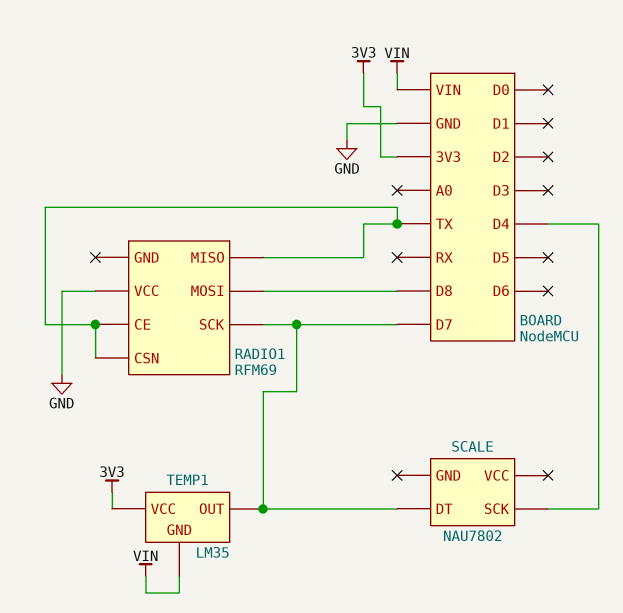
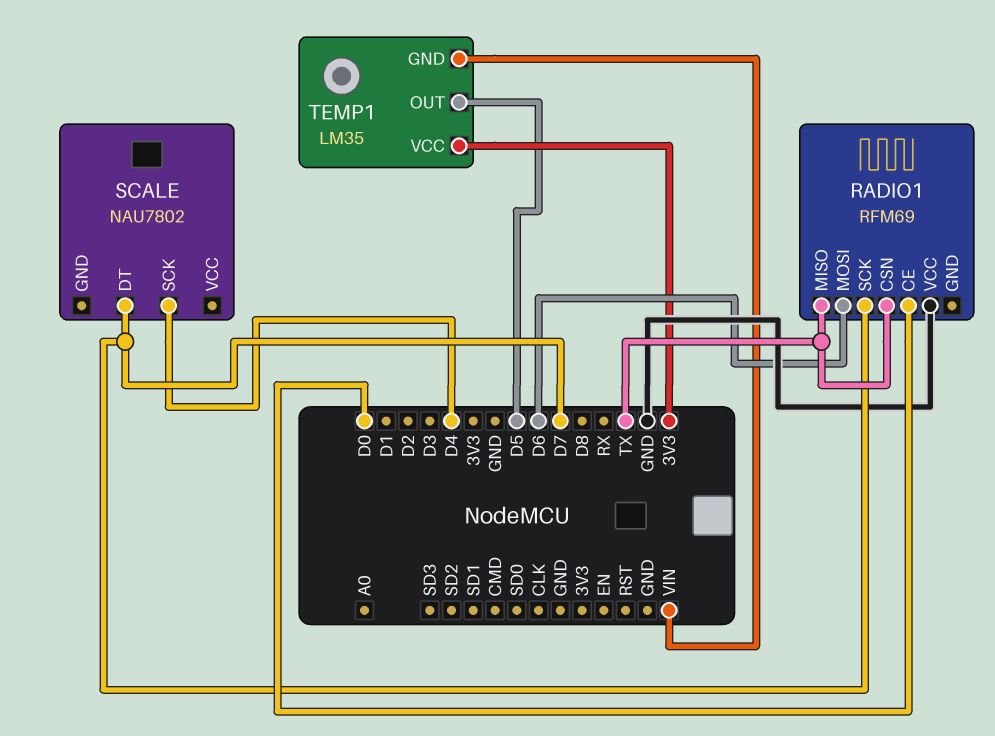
RADIO1 pin CE: TX -> D0
RADIO1 pin MOSI: D8 -> D6
TEMP1 pin OUT: D7 -> D5

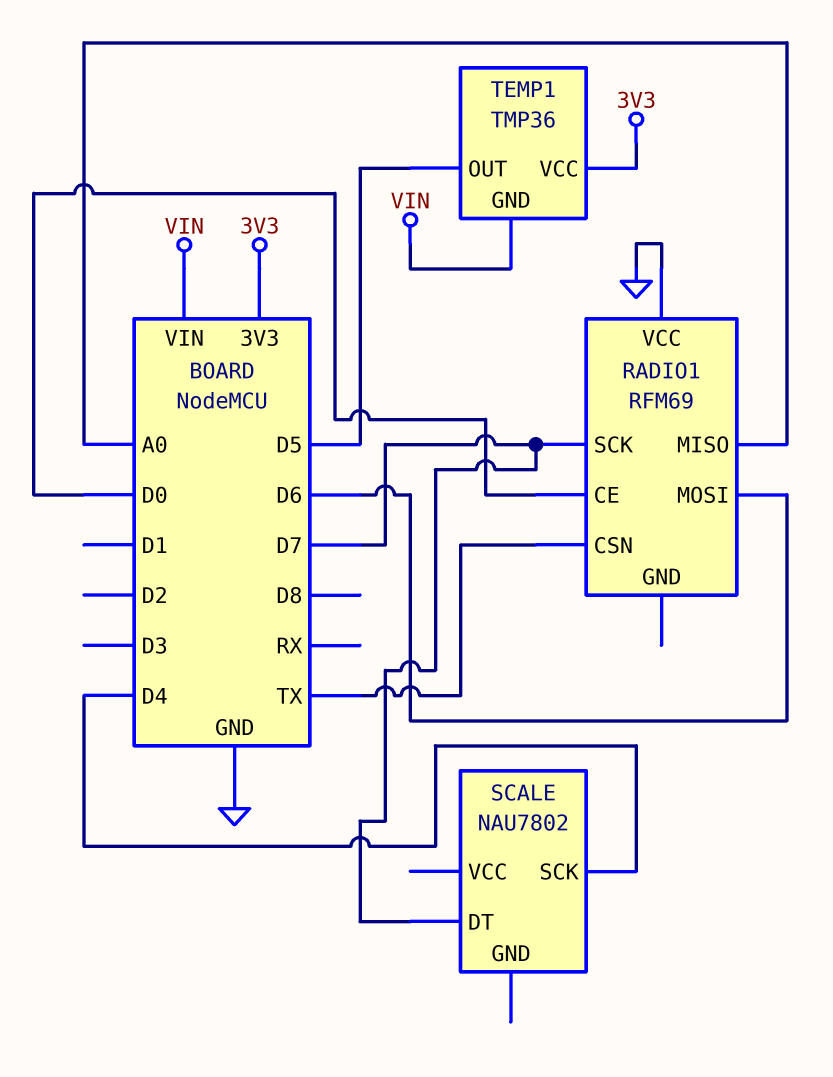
RADIO1 pin MISO: TX -> A0
TEMP1: LM35 -> TMP36

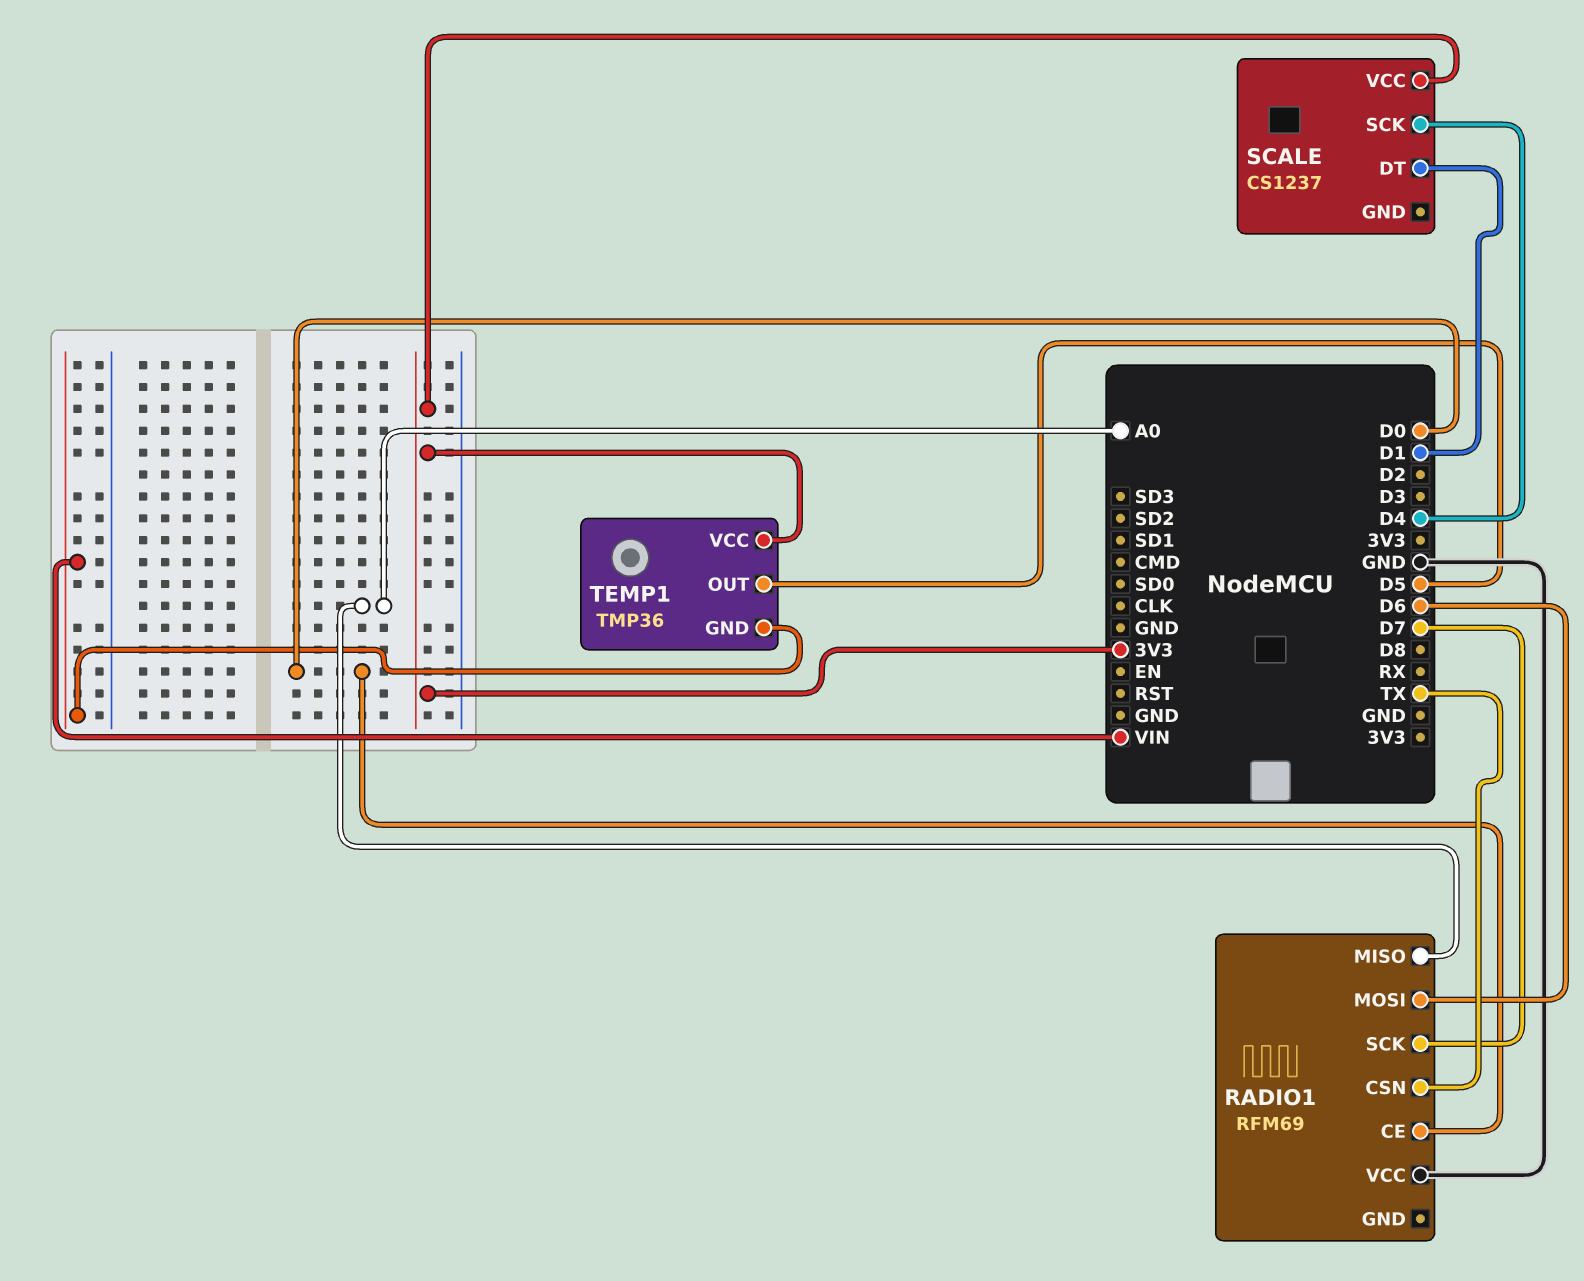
SCALE: NAU7802 -> CS1237
SCALE pin DT: D7 -> D1
SCALE pin VCC: none -> 3V3

